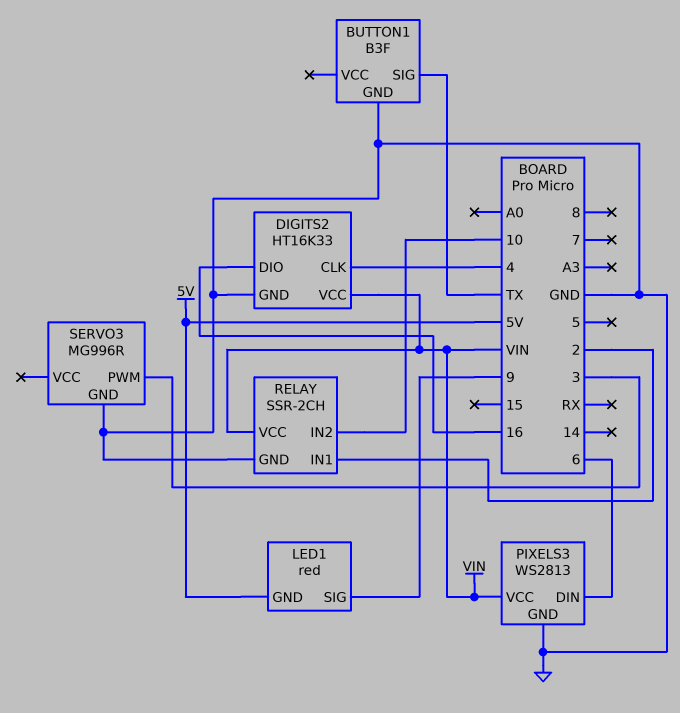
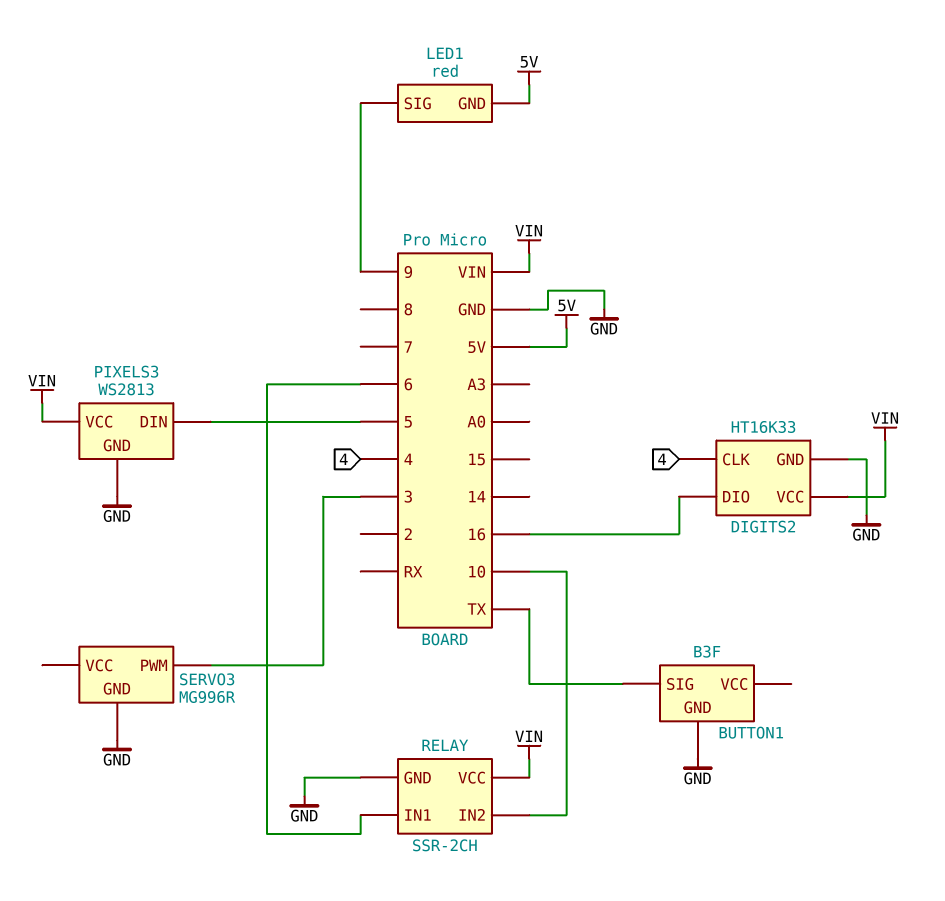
PIXELS3 pin DIN: 6 -> 5
RELAY pin IN1: 2 -> 6

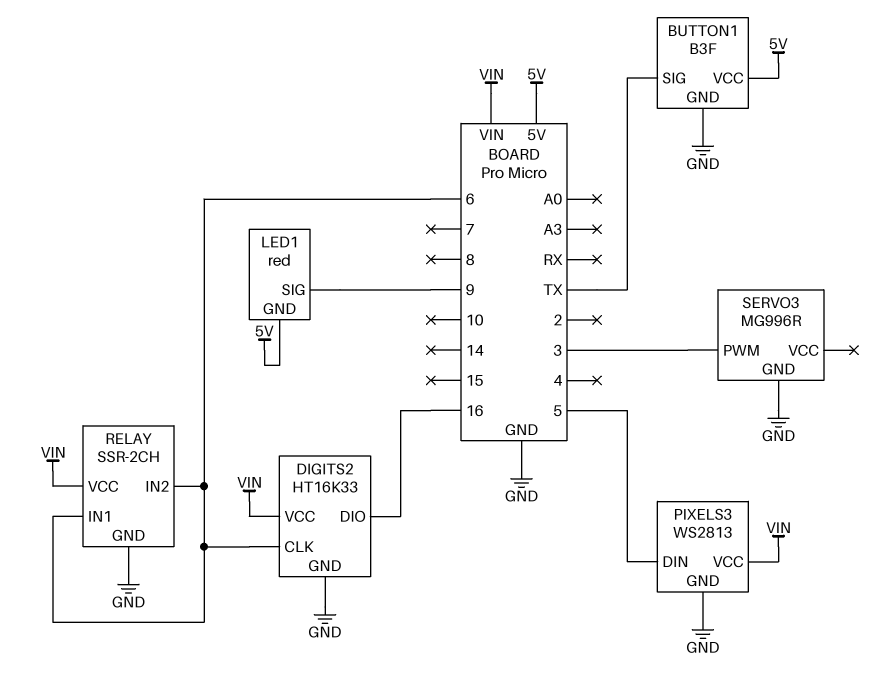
BUTTON1 pin VCC: none -> 5V
DIGITS2 pin CLK: 4 -> 6
RELAY pin IN2: 10 -> 6

